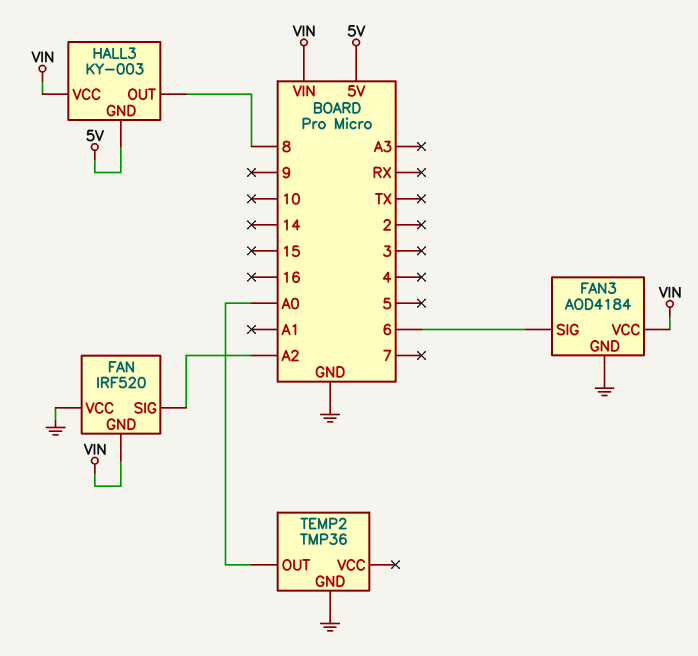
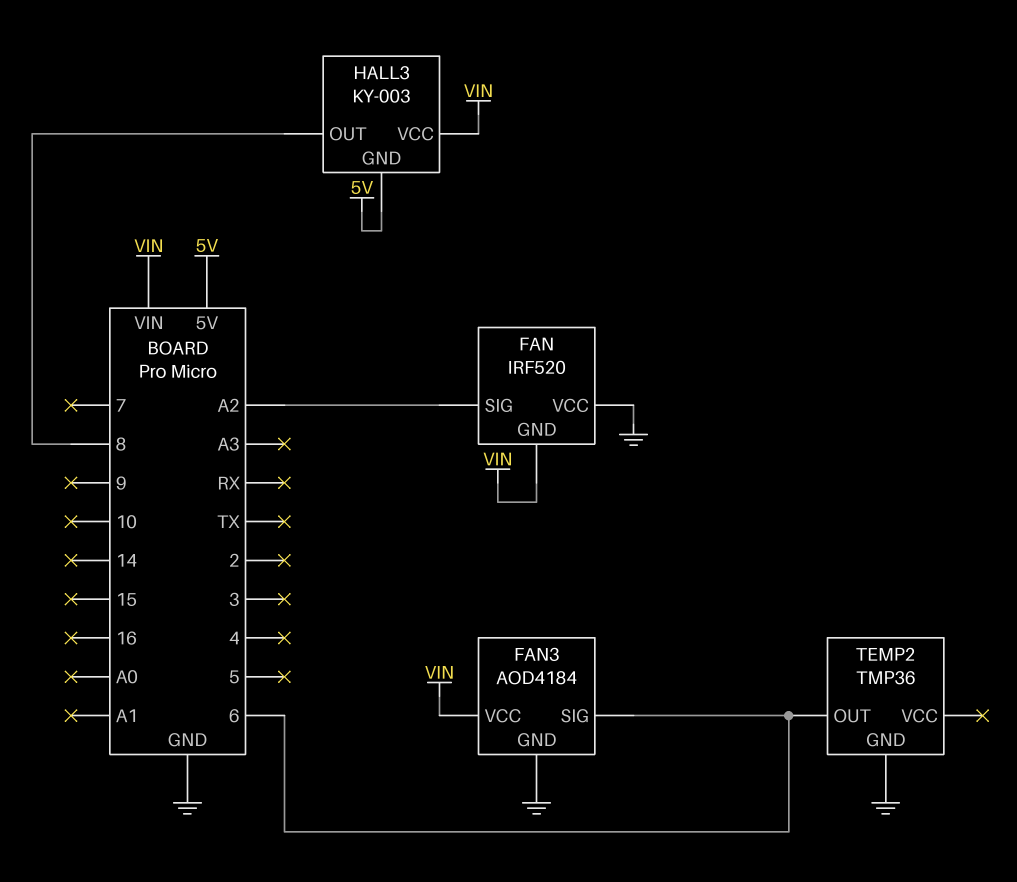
TEMP2 pin OUT: A0 -> 6

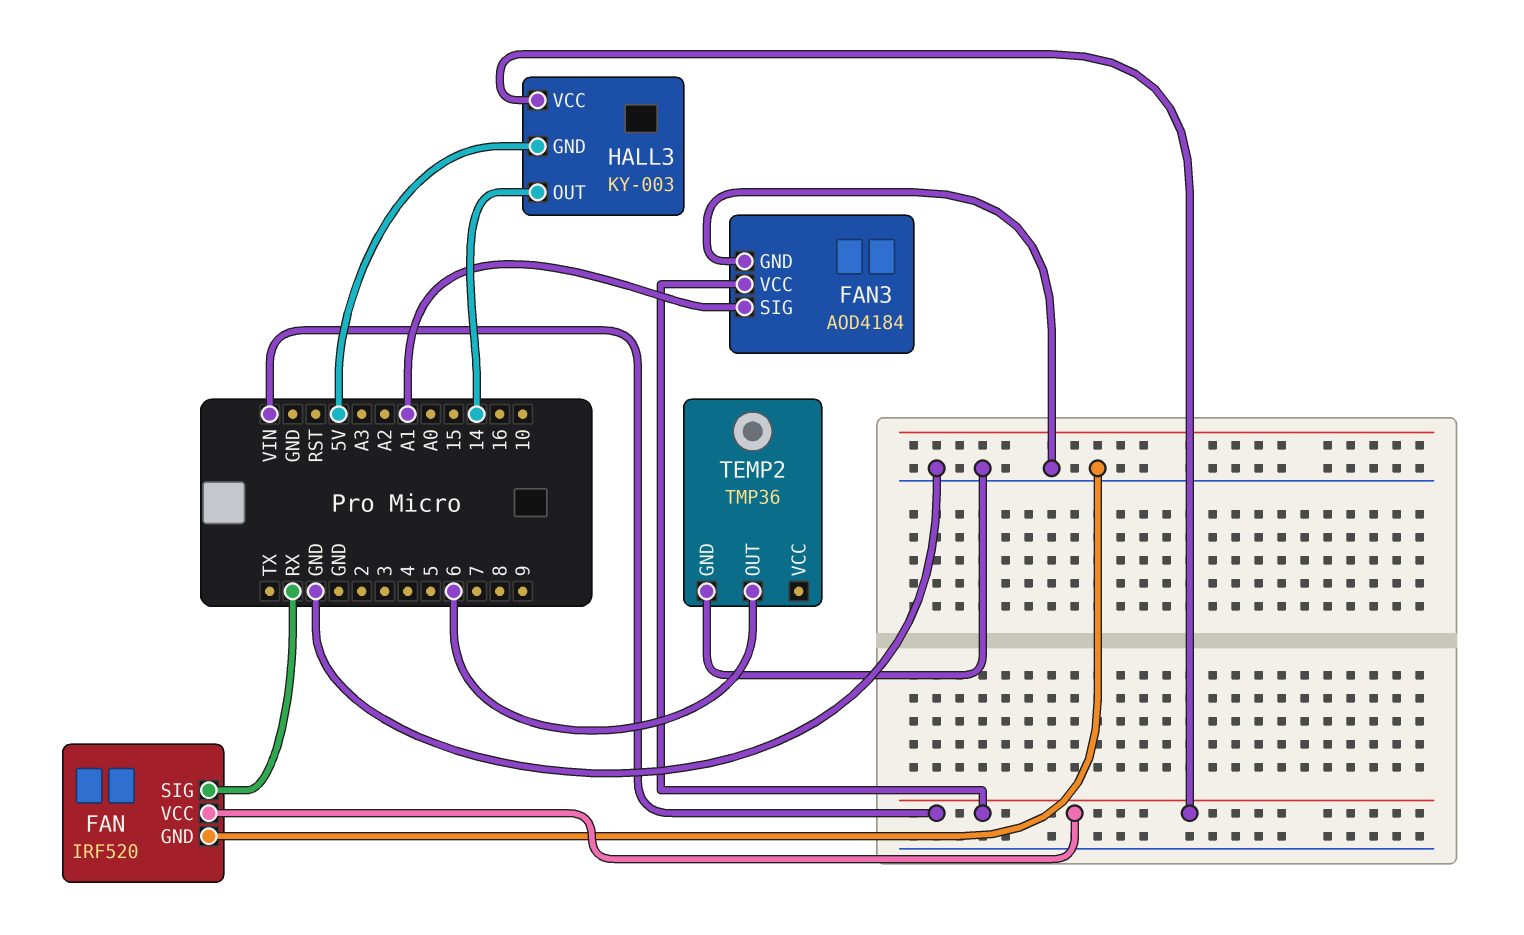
FAN pin GND: VIN -> GND
FAN pin SIG: A2 -> RX
FAN pin VCC: GND -> VIN
FAN3 pin SIG: 6 -> A1
HALL3 pin OUT: 8 -> 14

